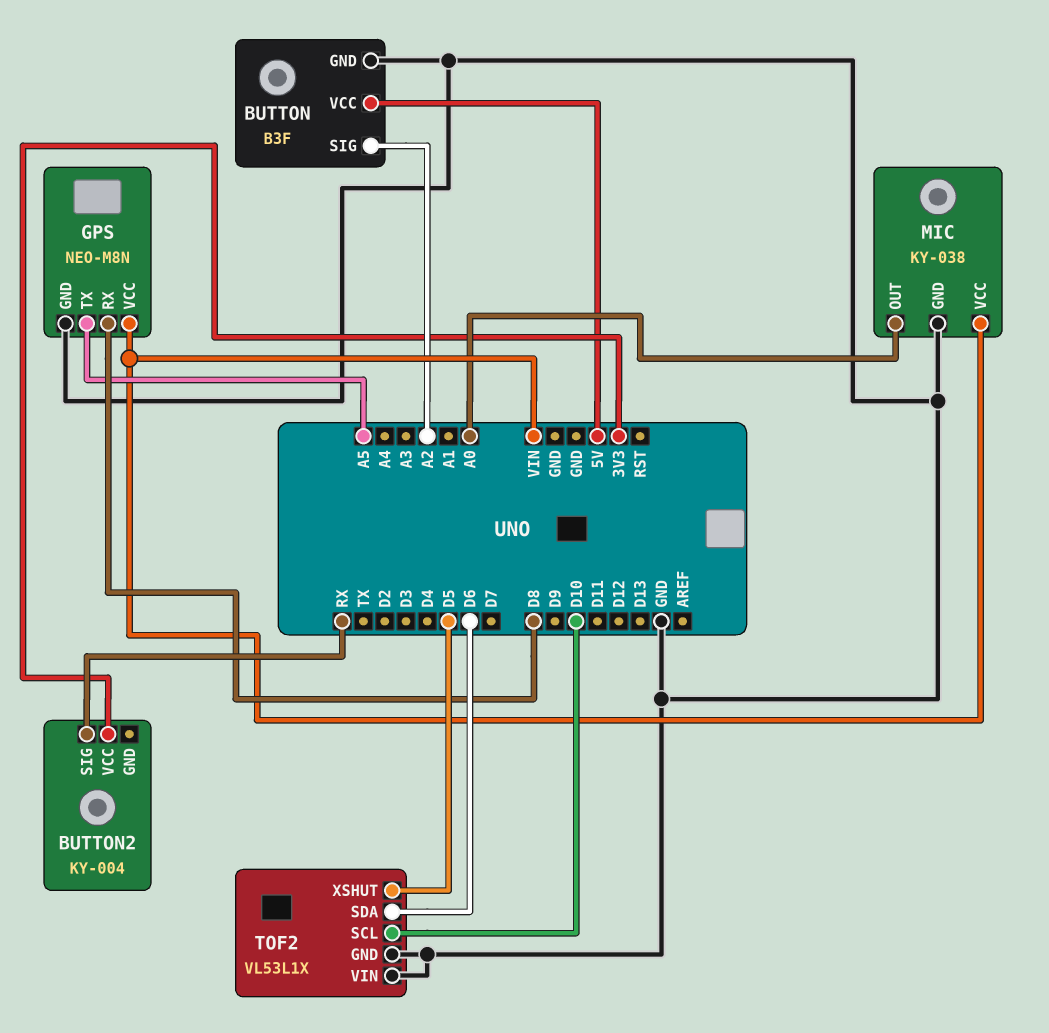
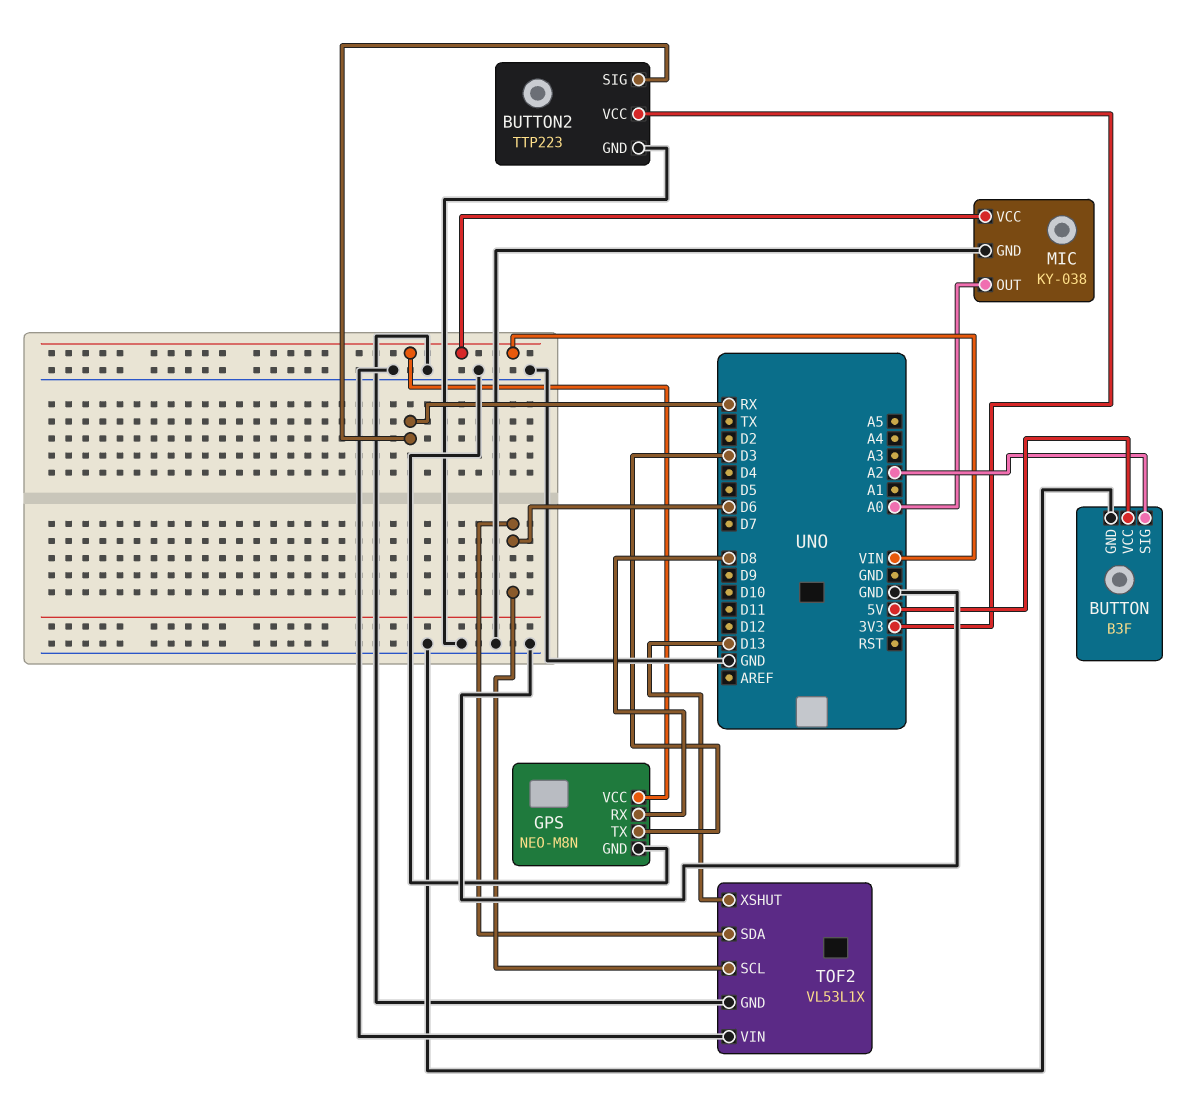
BUTTON2: KY-004 -> TTP223
BUTTON2 pin GND: none -> GND
GPS pin TX: A5 -> D3
TOF2 pin SCL: D10 -> D6
TOF2 pin XSHUT: D5 -> D13

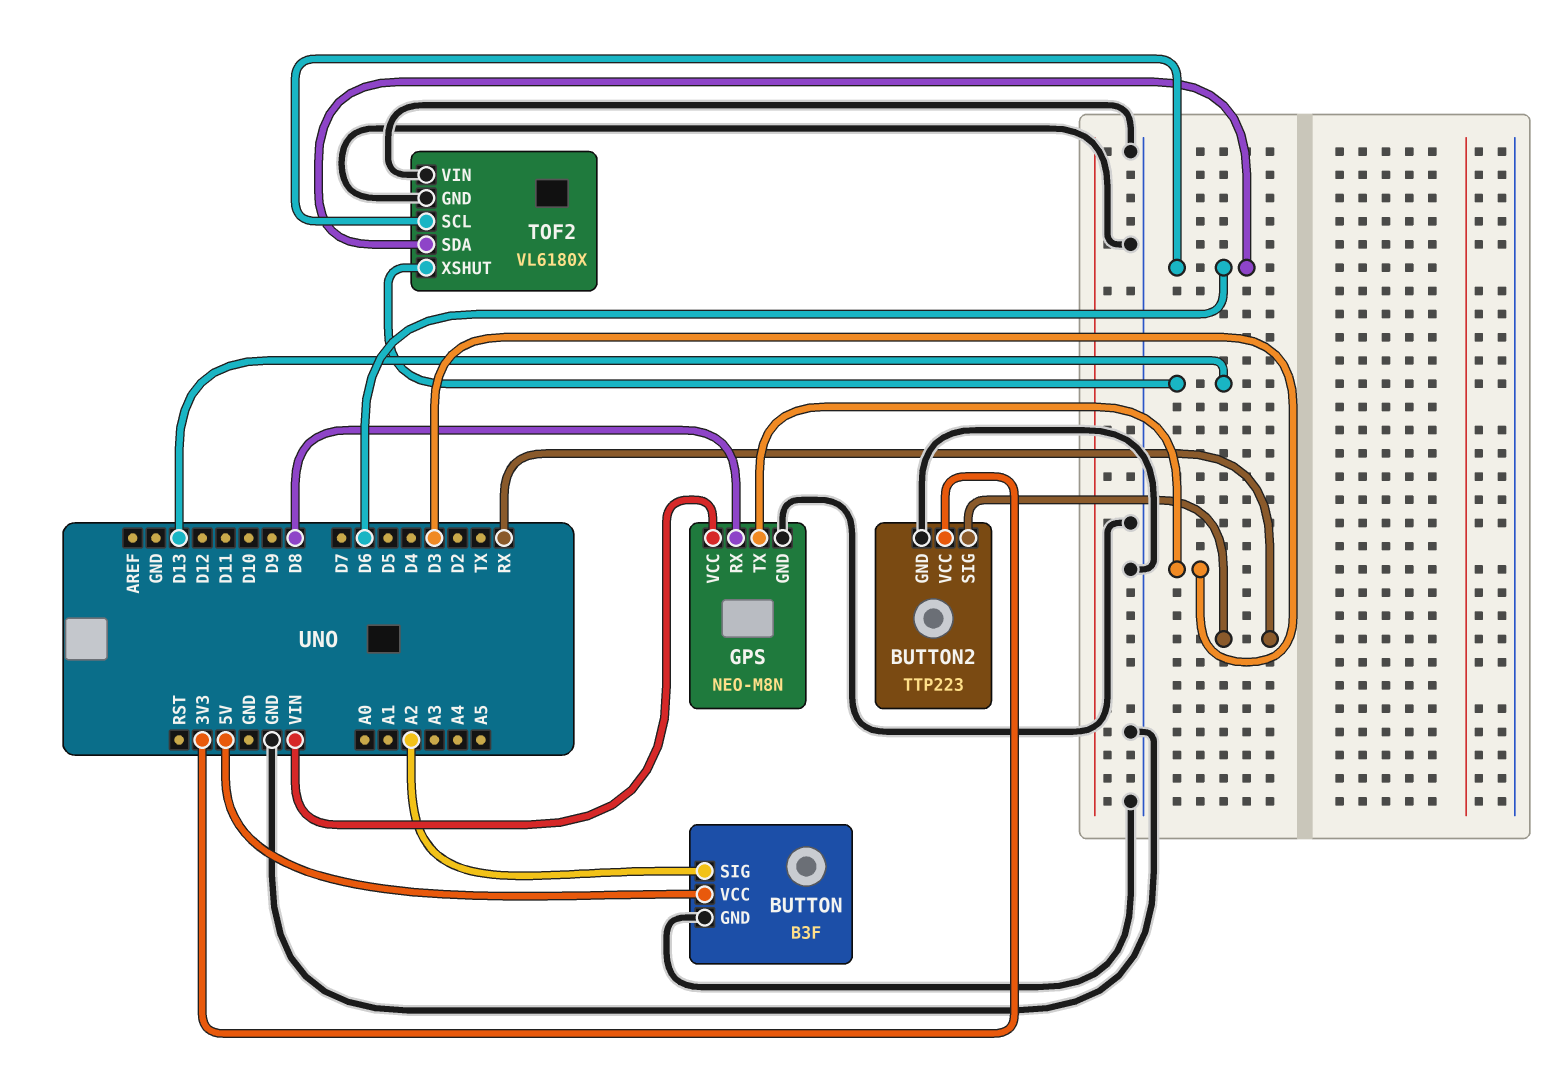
MIC: KY-038 -> none
MIC pin GND: GND -> none
MIC pin OUT: A0 -> none
MIC pin VCC: VIN -> none
TOF2: VL53L1X -> VL6180X

